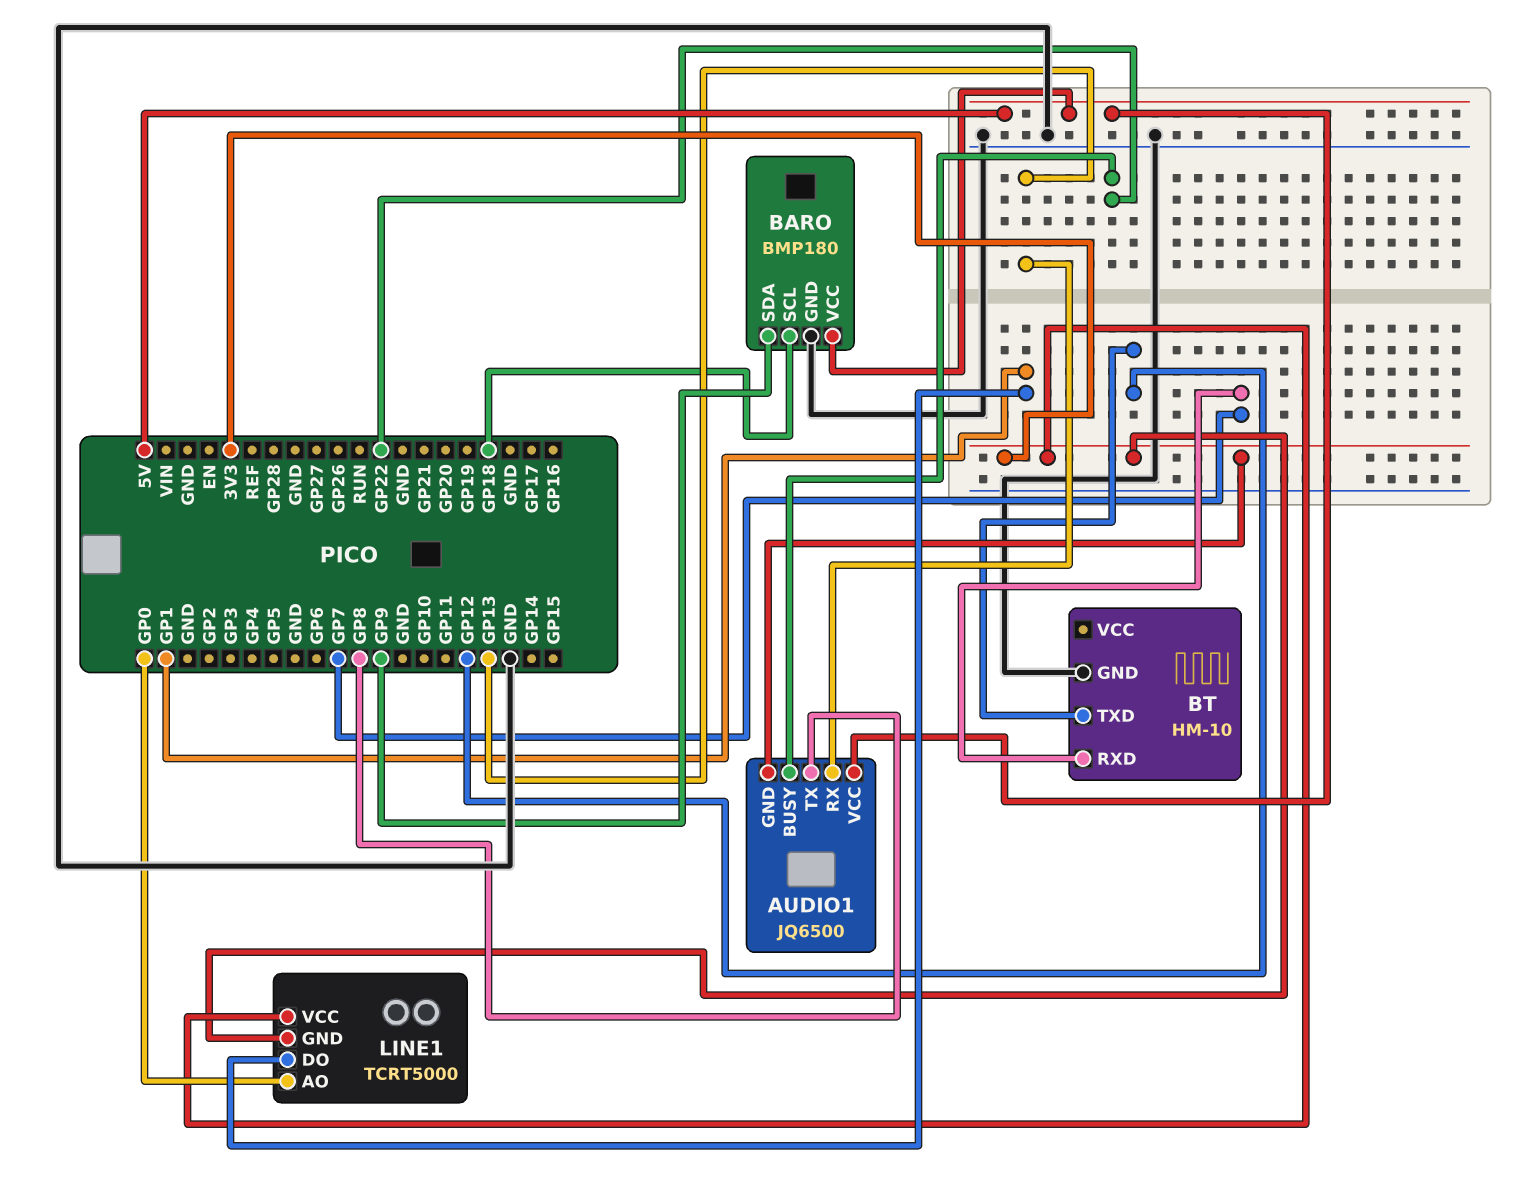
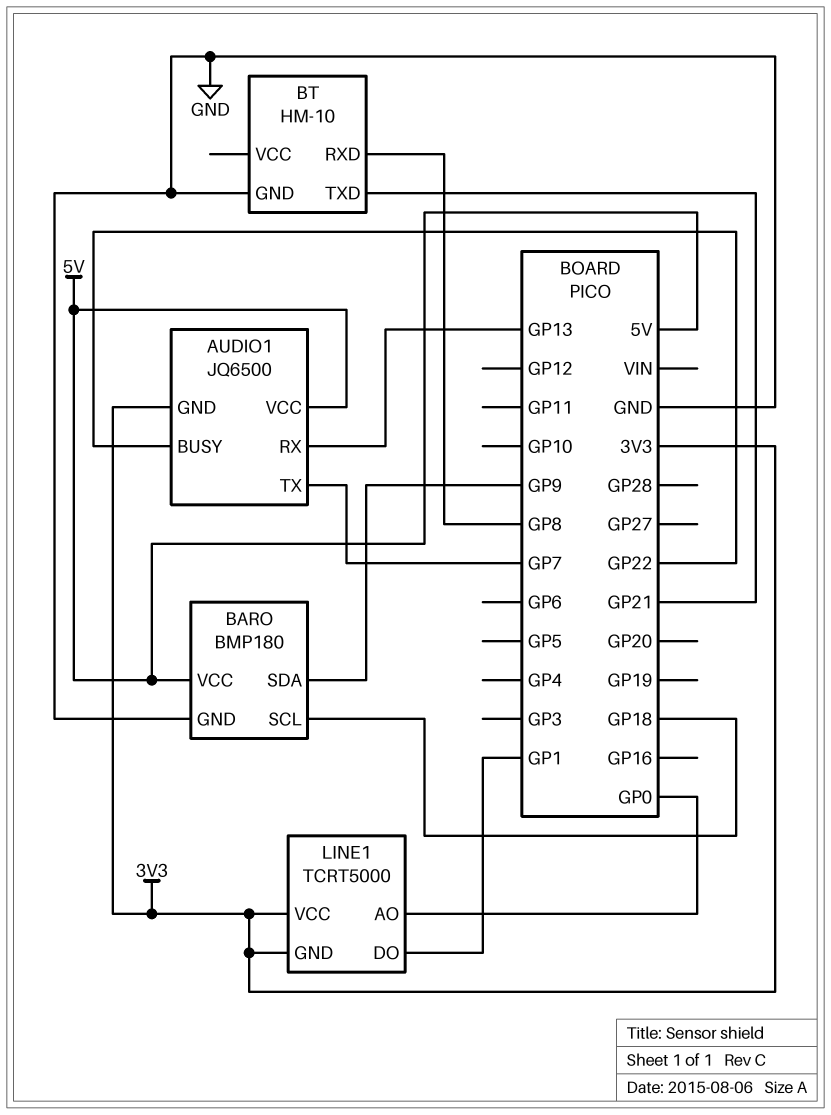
AUDIO1 pin TX: GP8 -> GP7
BT pin RXD: GP7 -> GP8
BT pin TXD: GP12 -> GP21

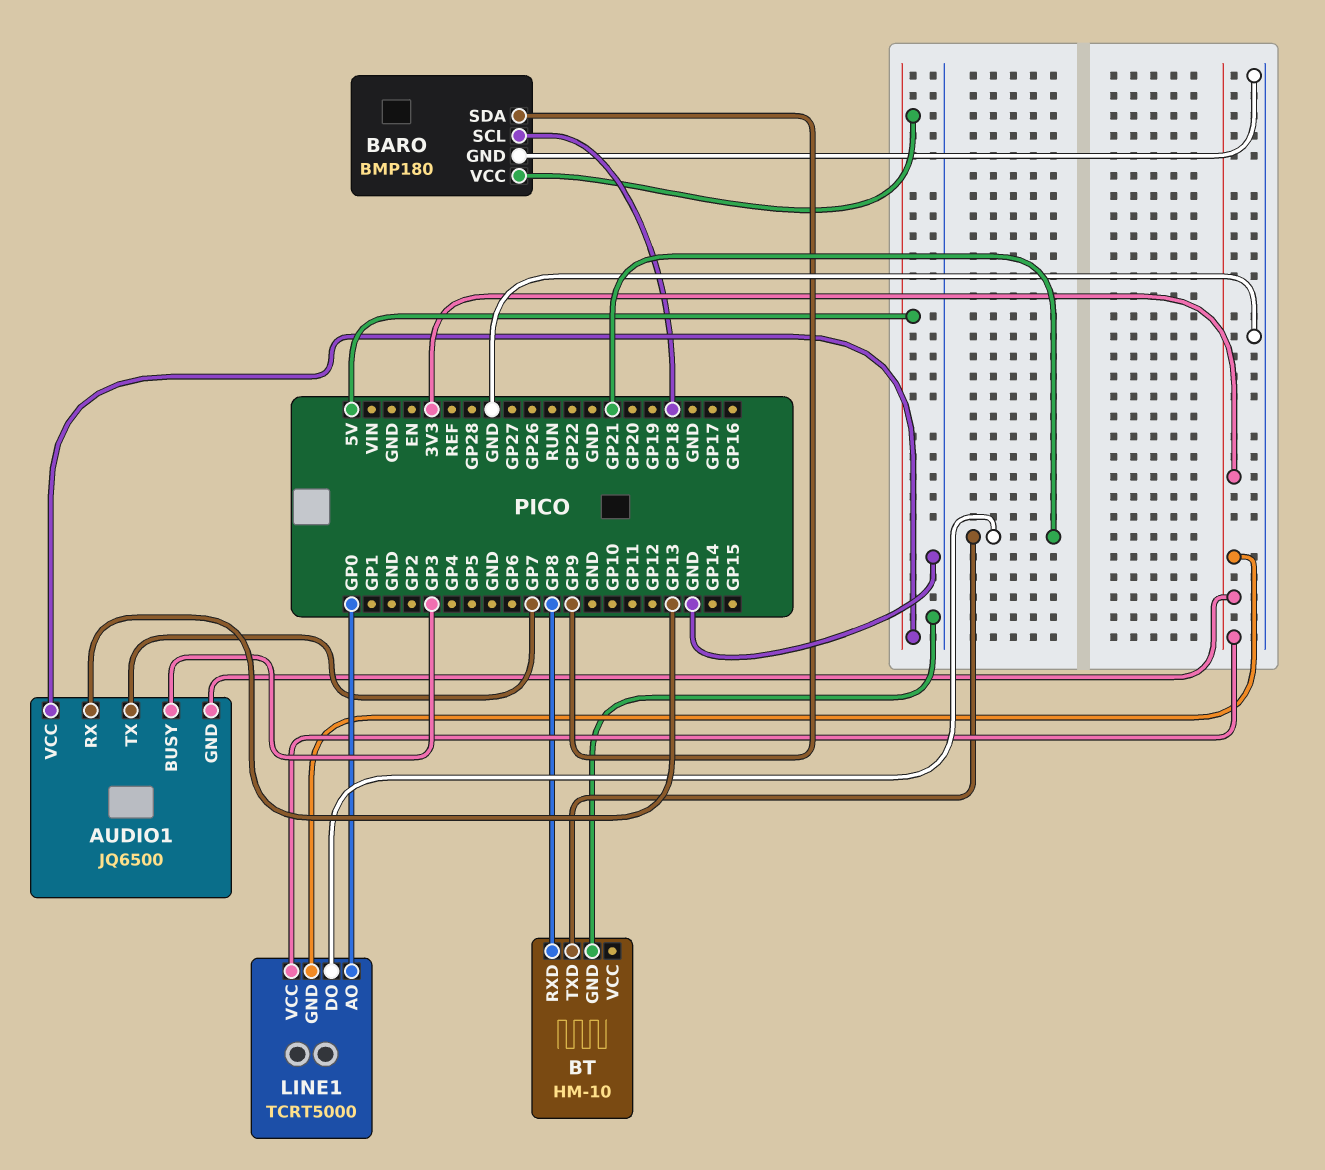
AUDIO1 pin BUSY: GP22 -> GP3
LINE1 pin DO: GP1 -> GP21

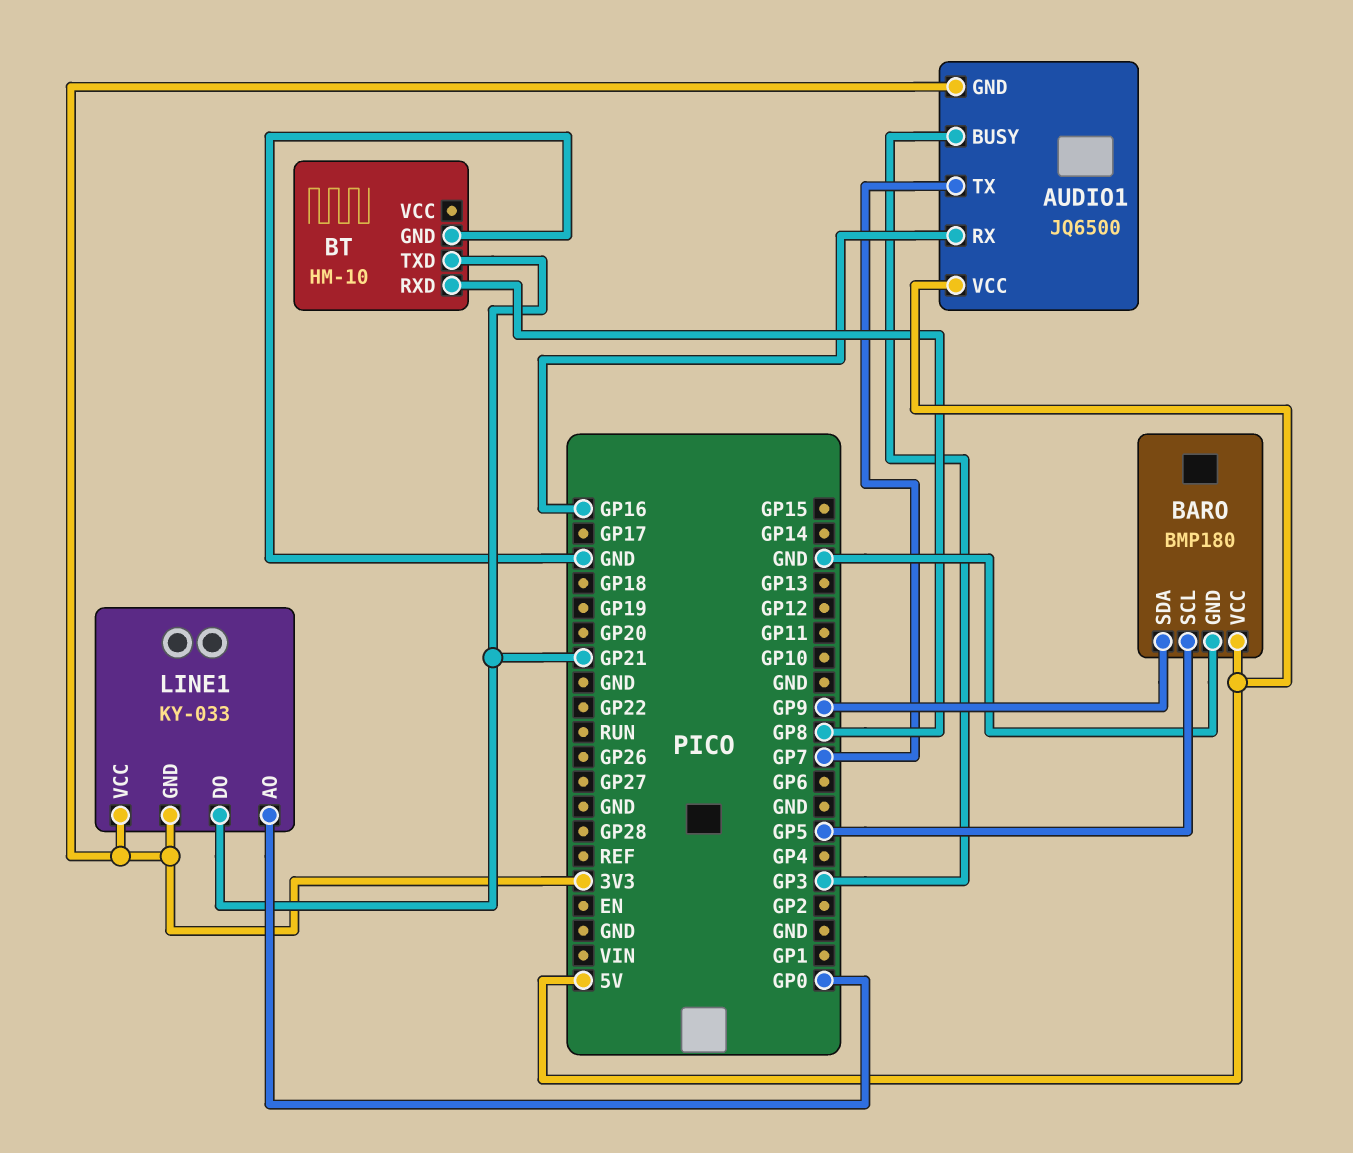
AUDIO1 pin RX: GP13 -> GP16
BARO pin SCL: GP18 -> GP5
LINE1: TCRT5000 -> KY-033

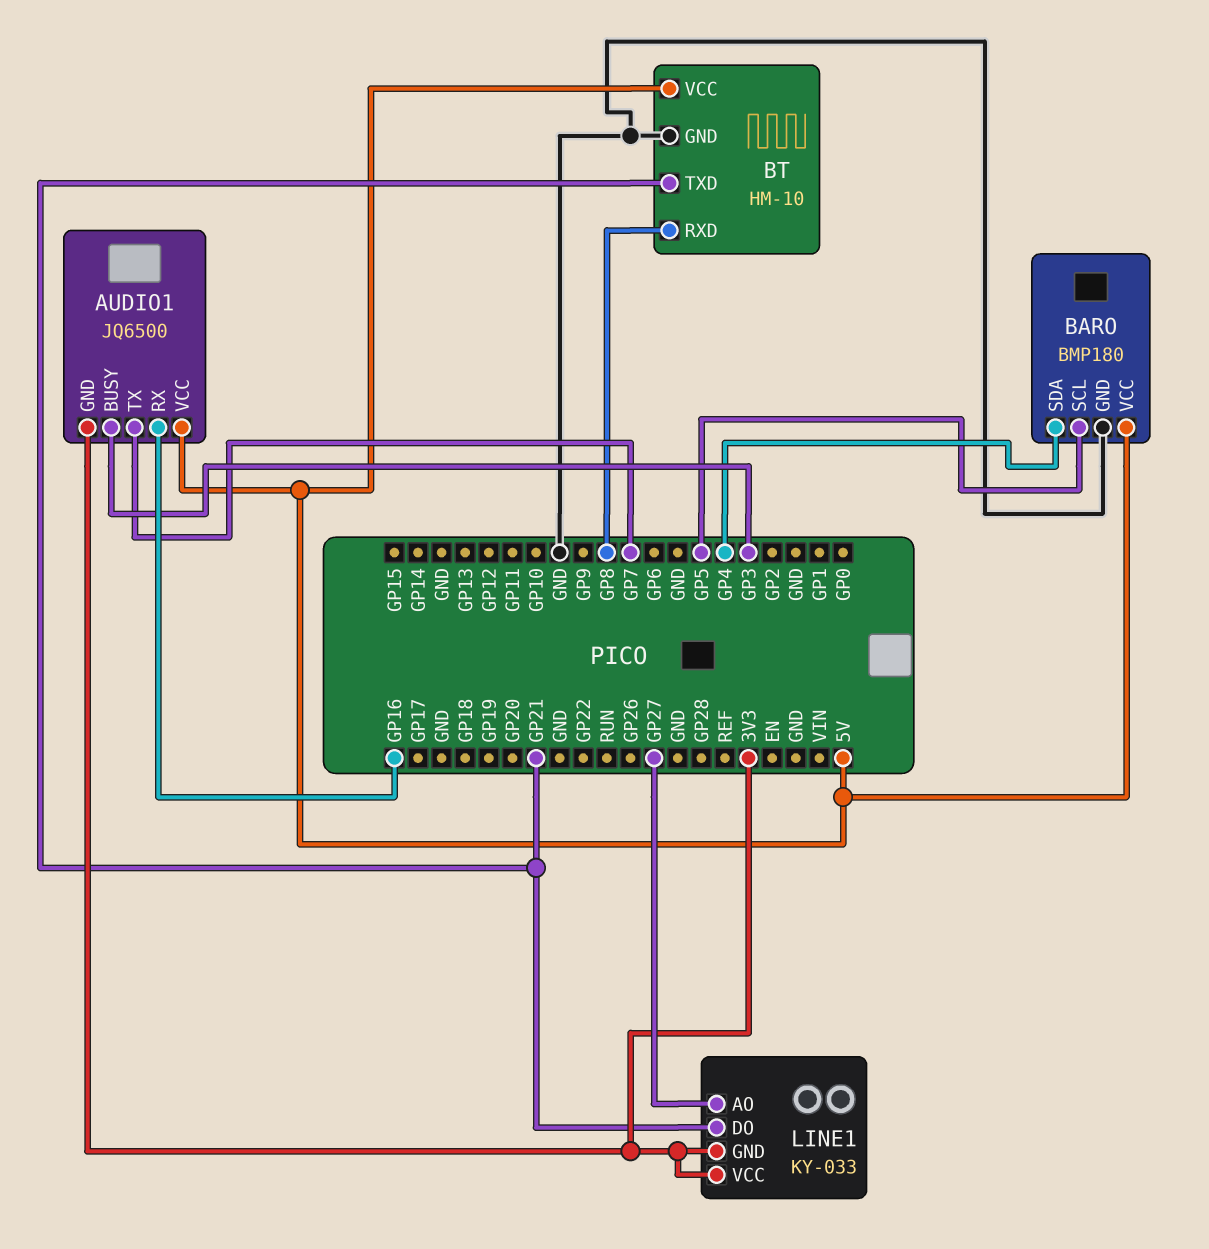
BARO pin SDA: GP9 -> GP4
BT pin VCC: none -> 5V
LINE1 pin AO: GP0 -> GP27

